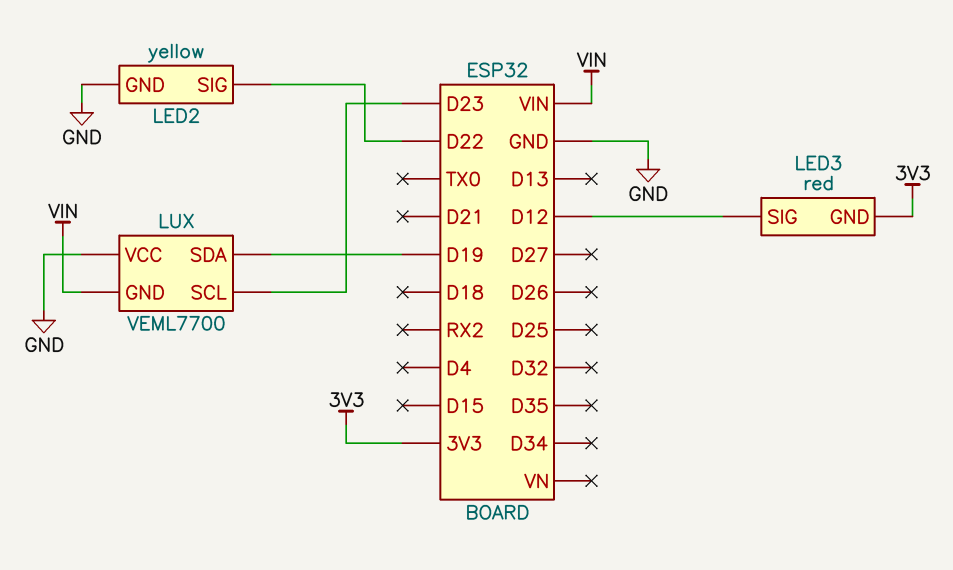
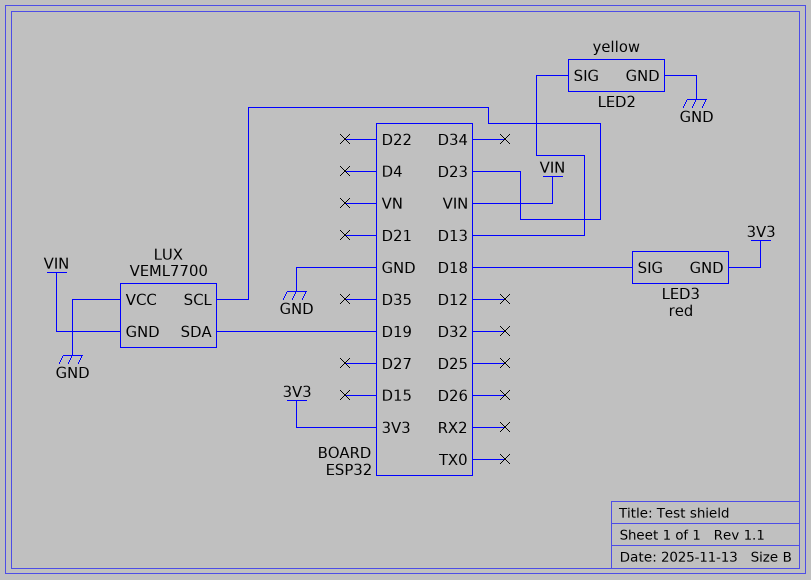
LED2 pin SIG: D22 -> D13
LED3 pin SIG: D12 -> D18

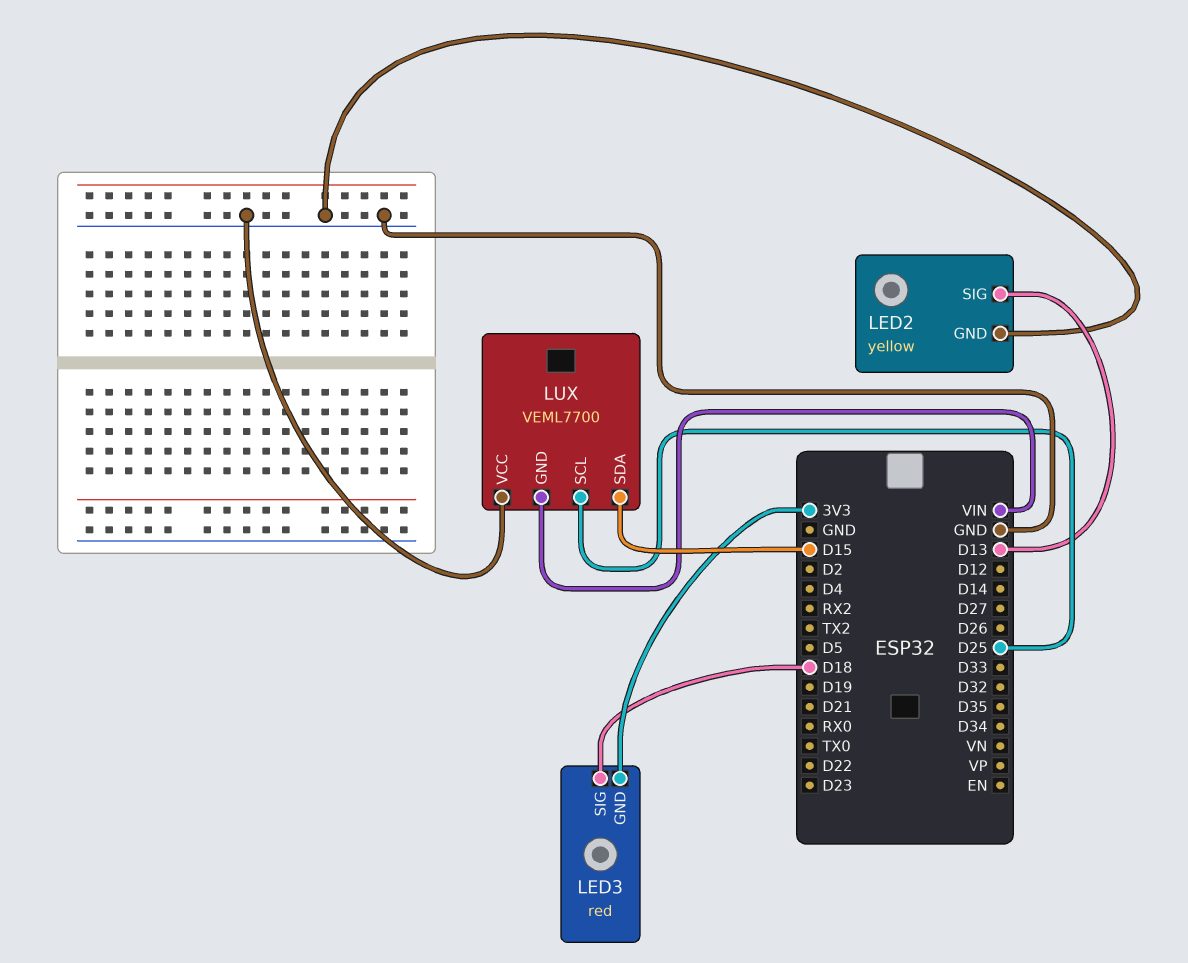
LUX pin SCL: D23 -> D25
LUX pin SDA: D19 -> D15

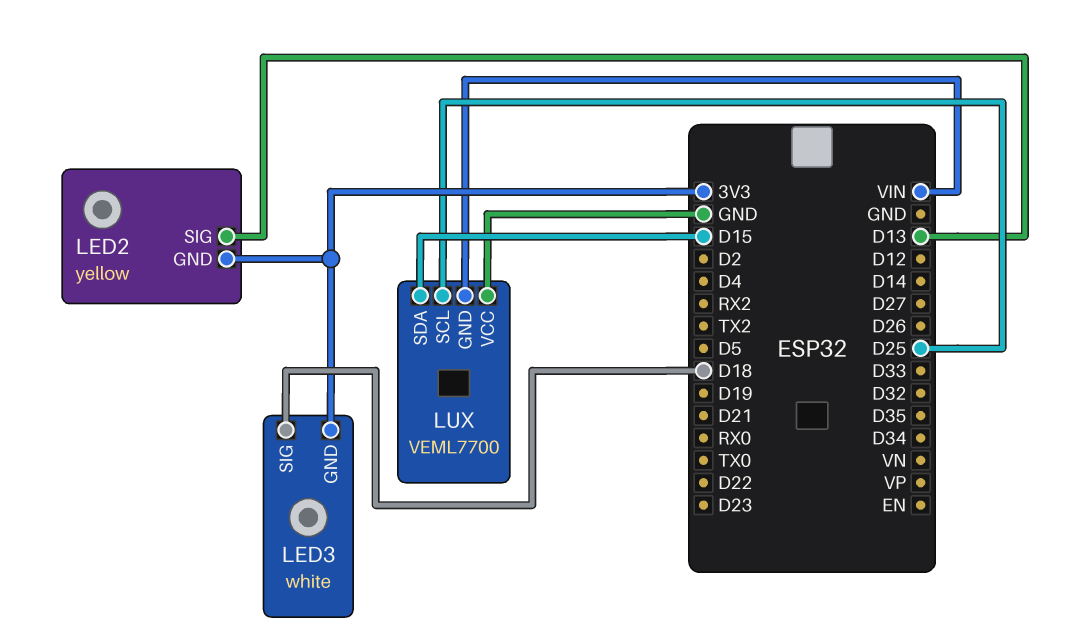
LED2 pin GND: GND -> 3V3
LED3: red -> white

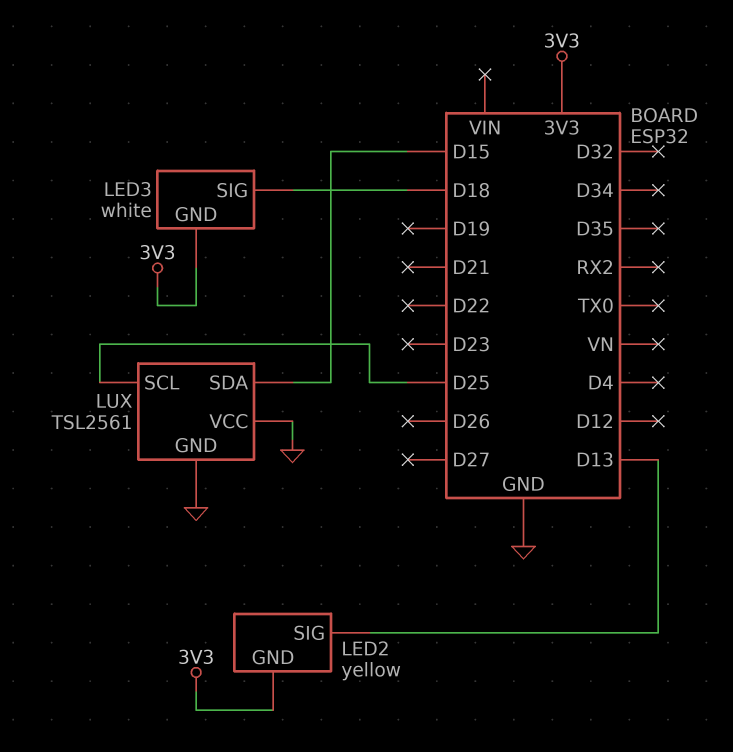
LUX: VEML7700 -> TSL2561
LUX pin GND: VIN -> GND

